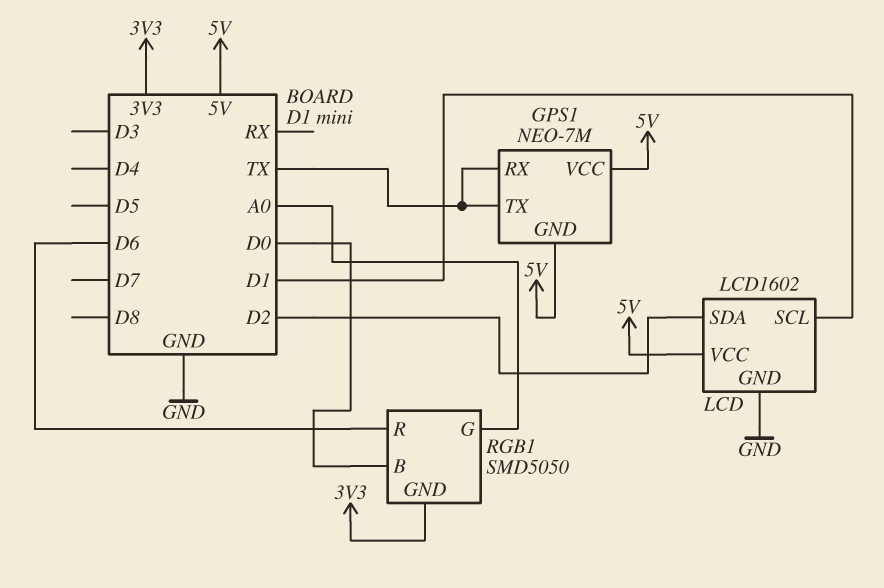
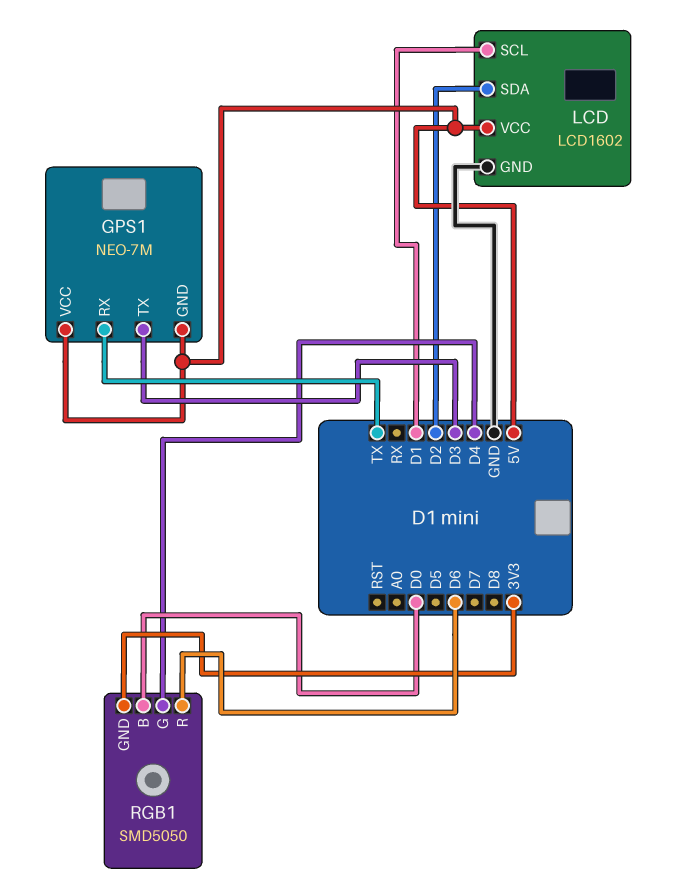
GPS1 pin TX: TX -> D3
RGB1 pin G: A0 -> D4

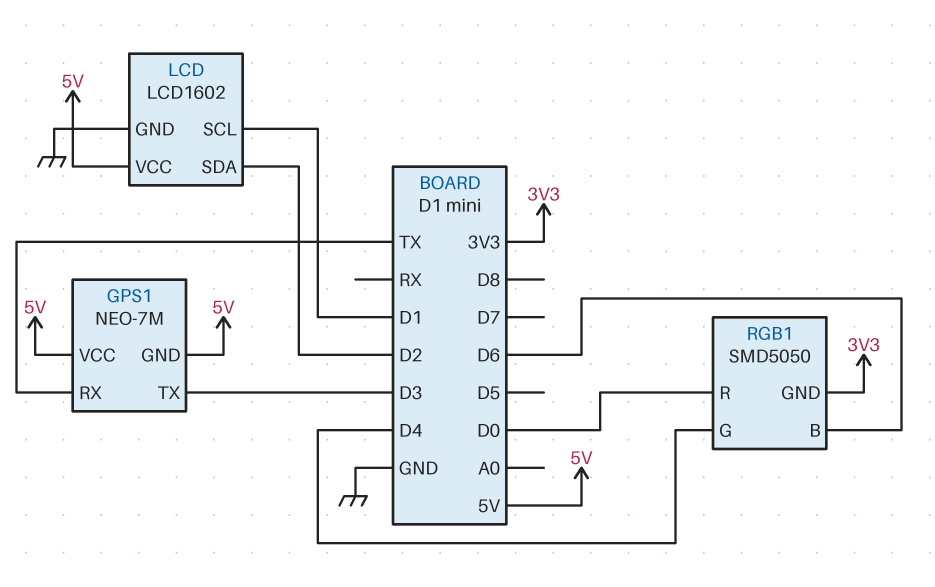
RGB1 pin B: D0 -> D6
RGB1 pin R: D6 -> D0

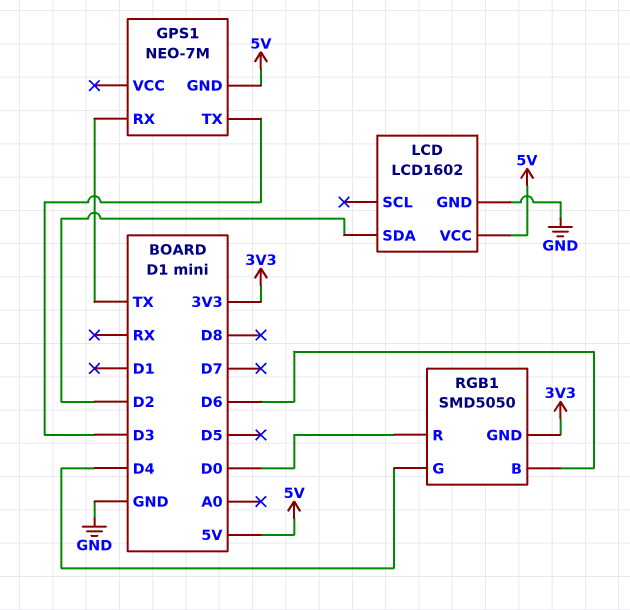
GPS1 pin VCC: 5V -> none
LCD pin SCL: D1 -> none

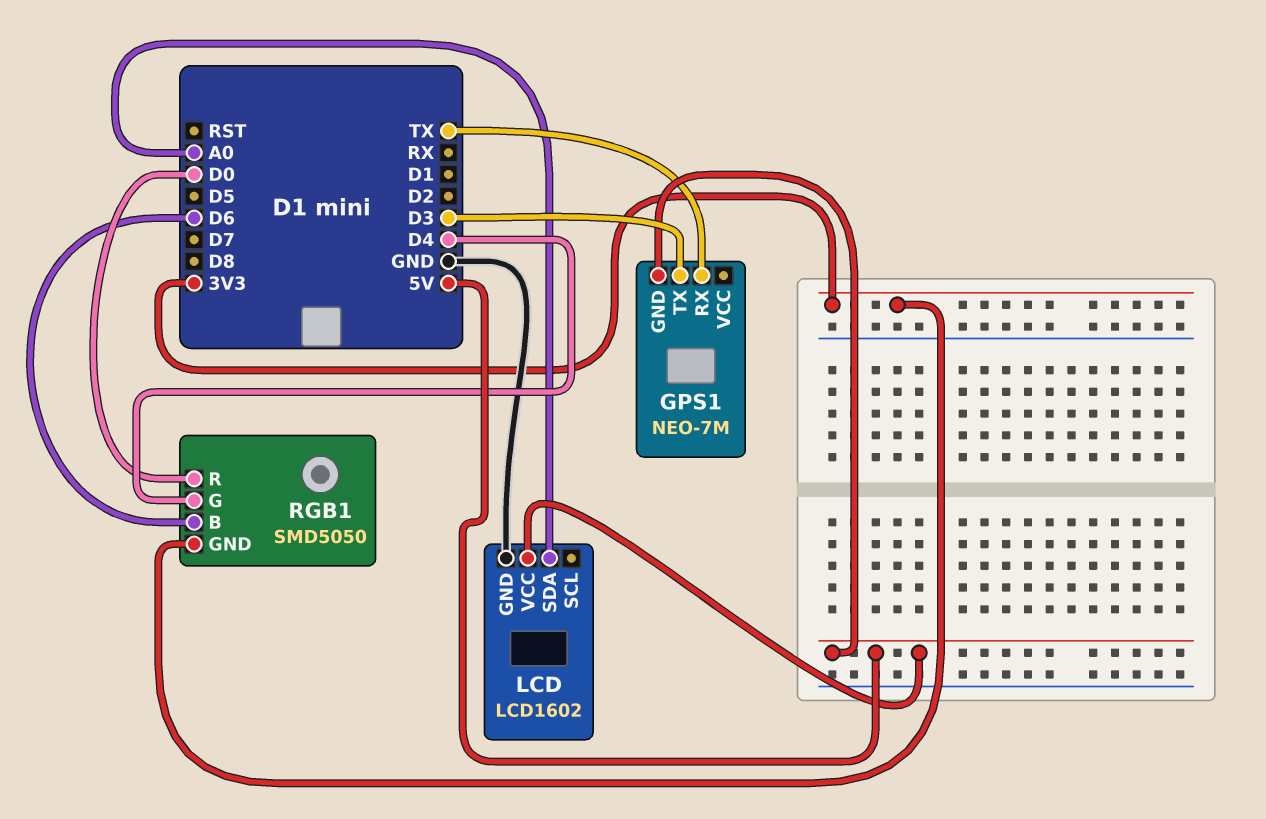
LCD pin SDA: D2 -> A0

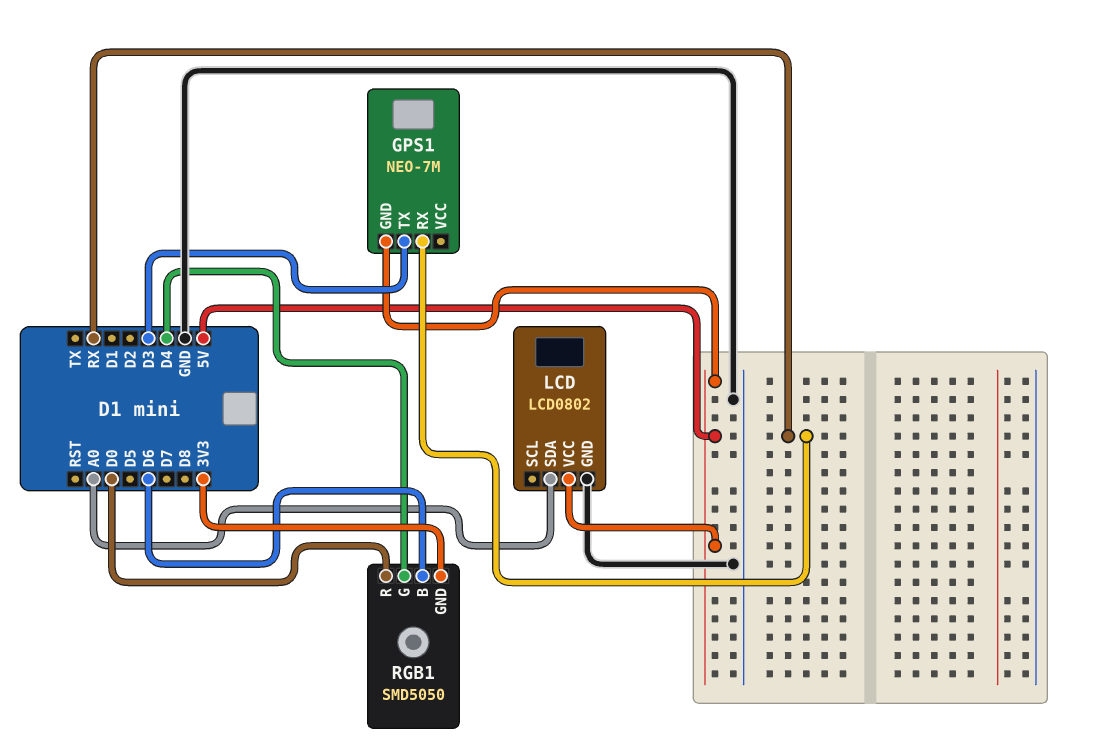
GPS1 pin RX: TX -> RX
LCD: LCD1602 -> LCD0802

